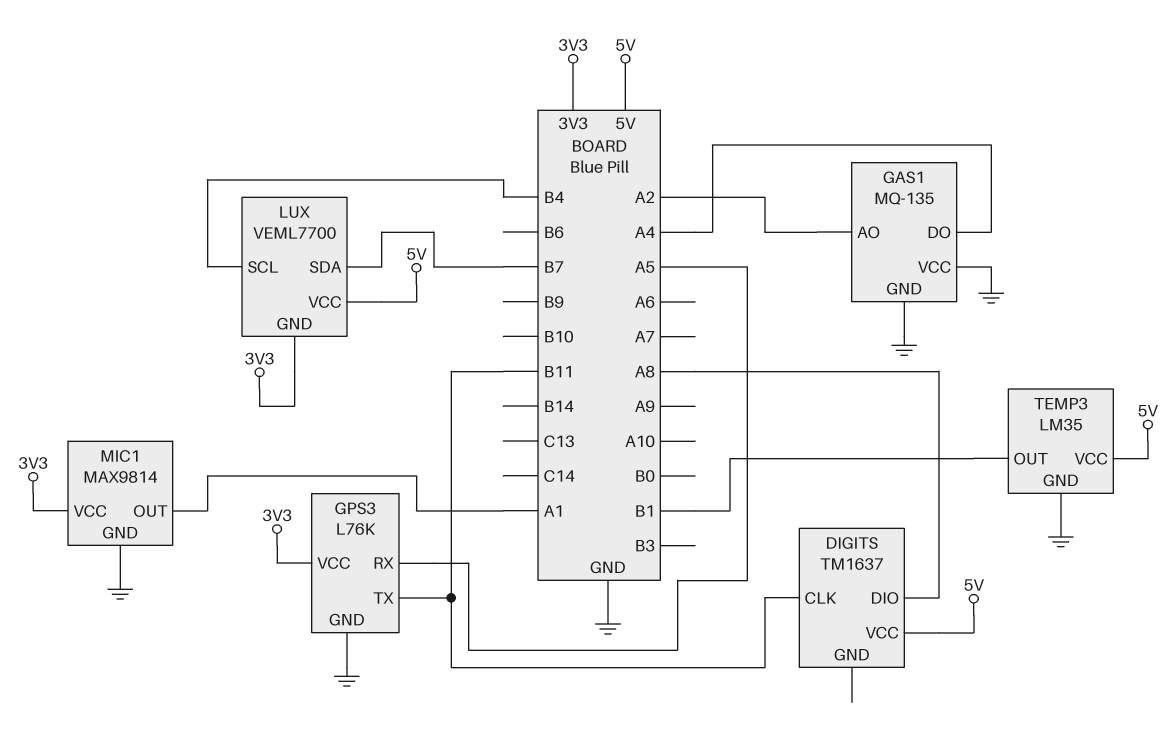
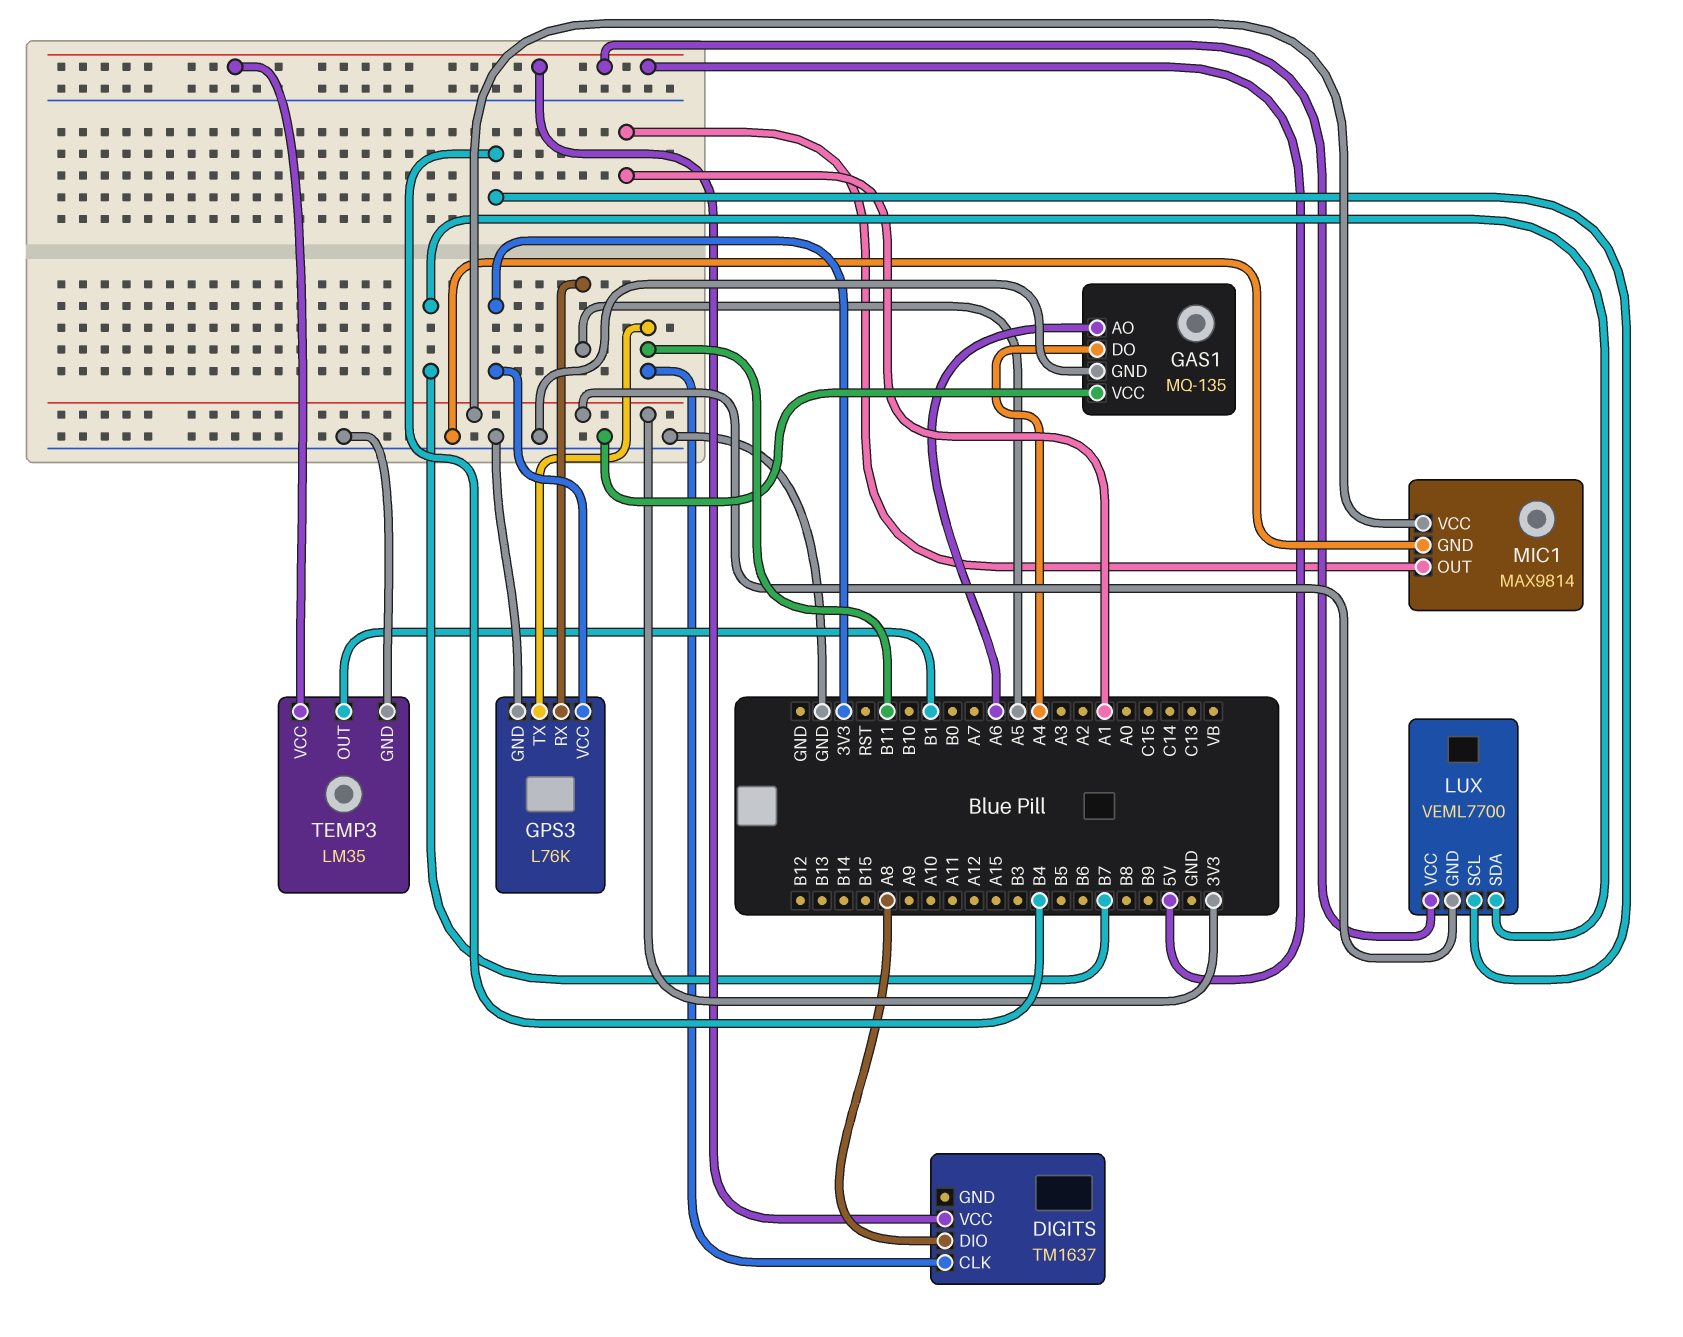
GAS1 pin AO: A2 -> A6

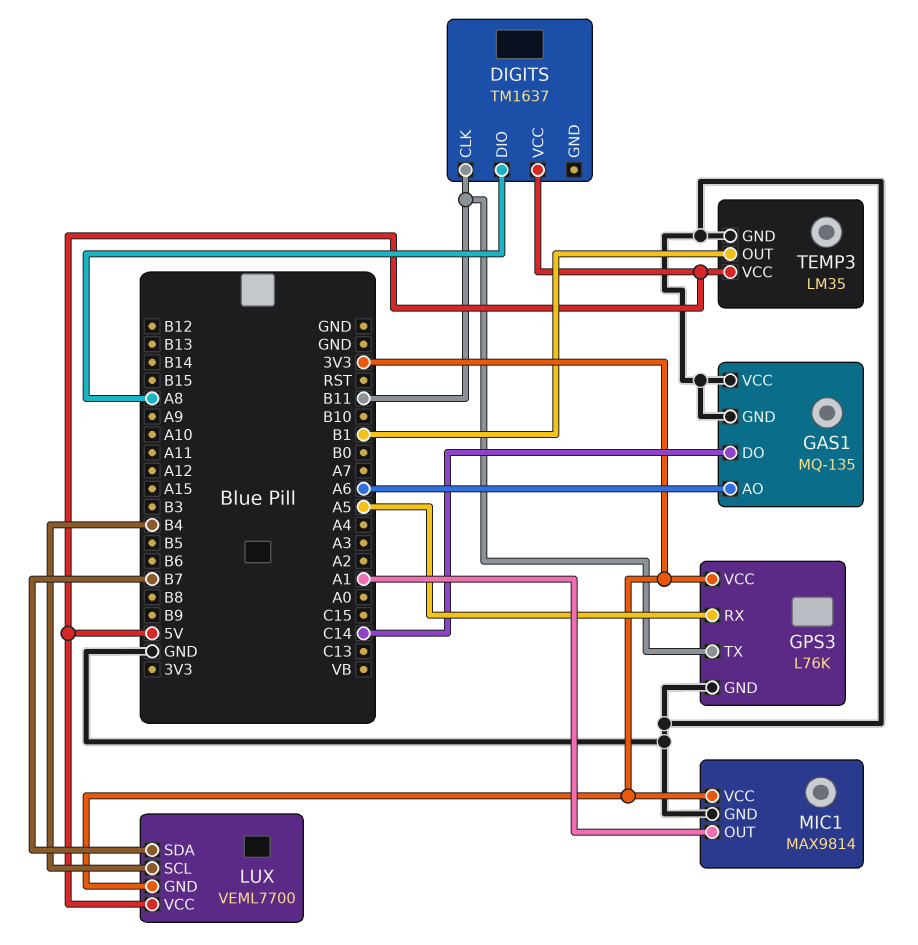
GAS1 pin DO: A4 -> C14

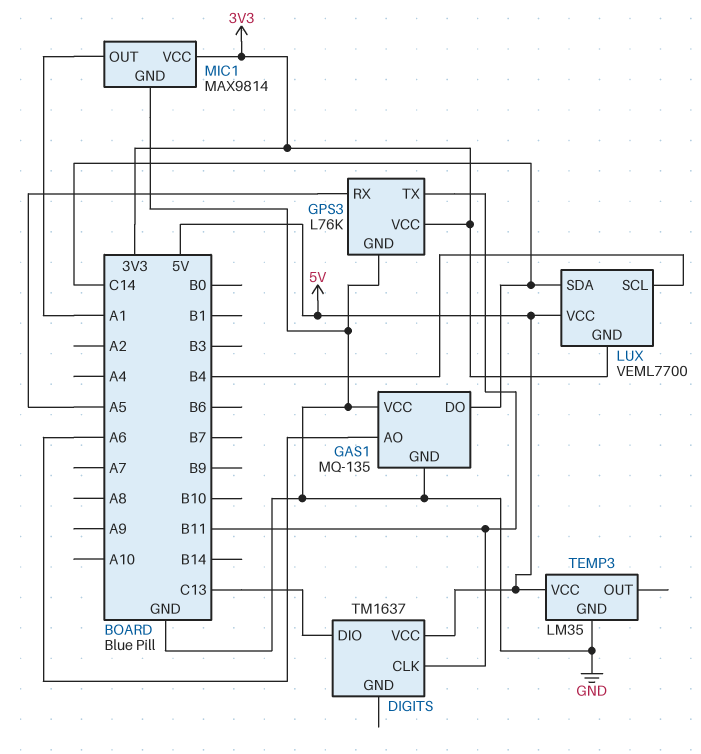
DIGITS pin DIO: A8 -> C13
LUX pin SDA: B7 -> C14
TEMP3 pin OUT: B1 -> none

